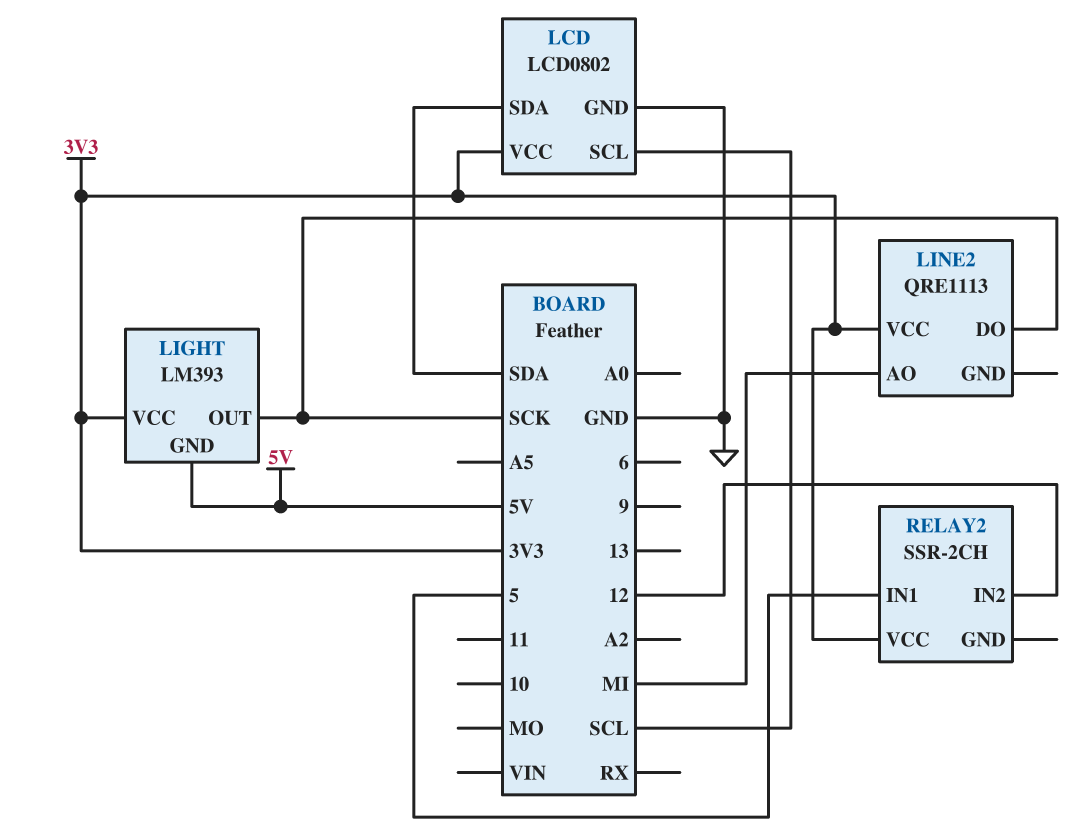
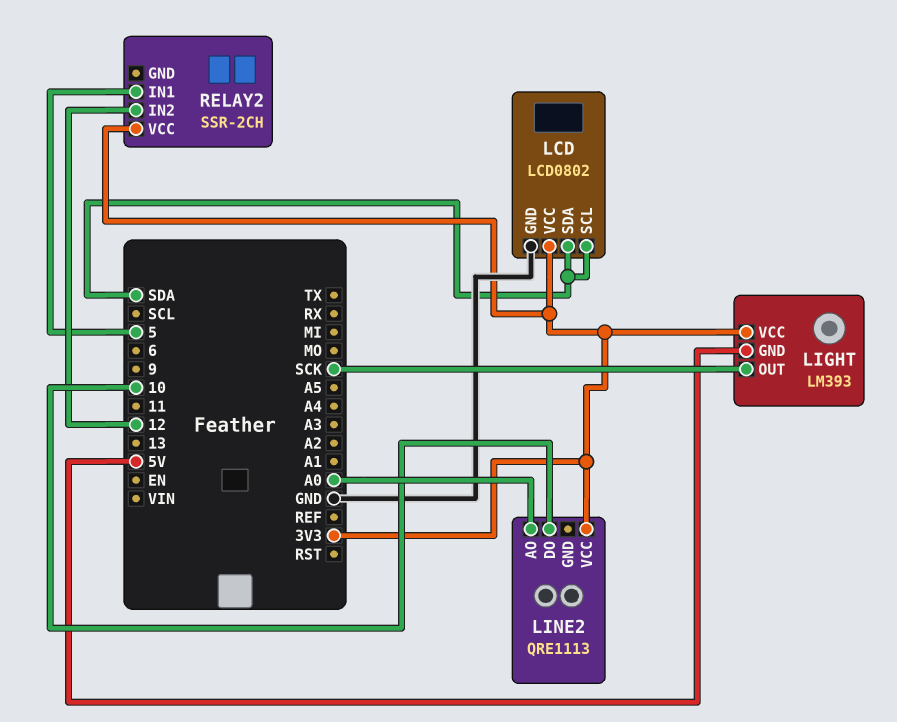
LCD pin SCL: SCL -> SDA
LINE2 pin AO: MI -> A0
LINE2 pin DO: SCK -> 10

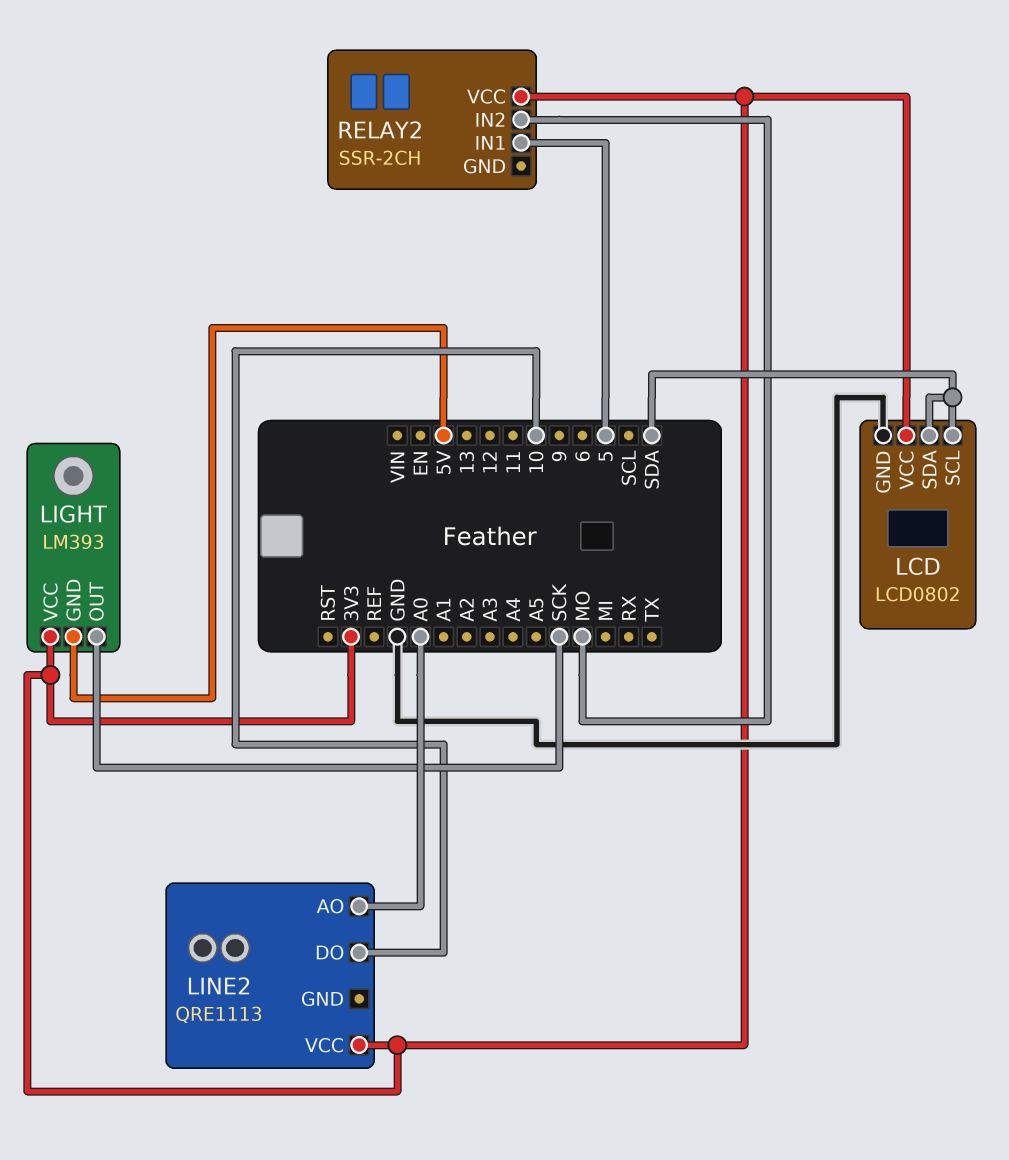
RELAY2 pin IN2: 12 -> MO

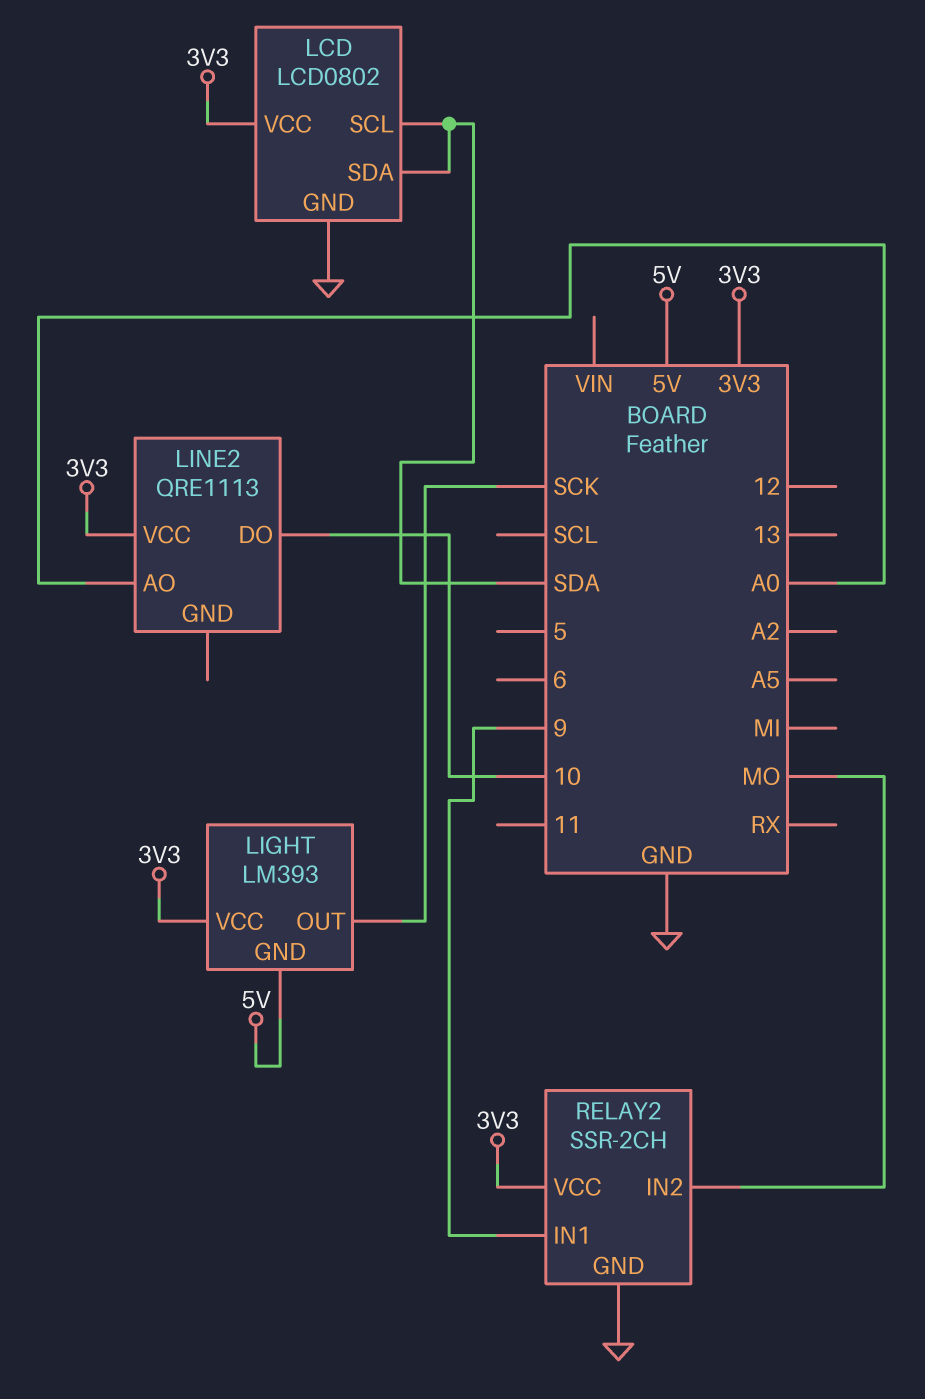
RELAY2 pin GND: none -> GND
RELAY2 pin IN1: 5 -> 9

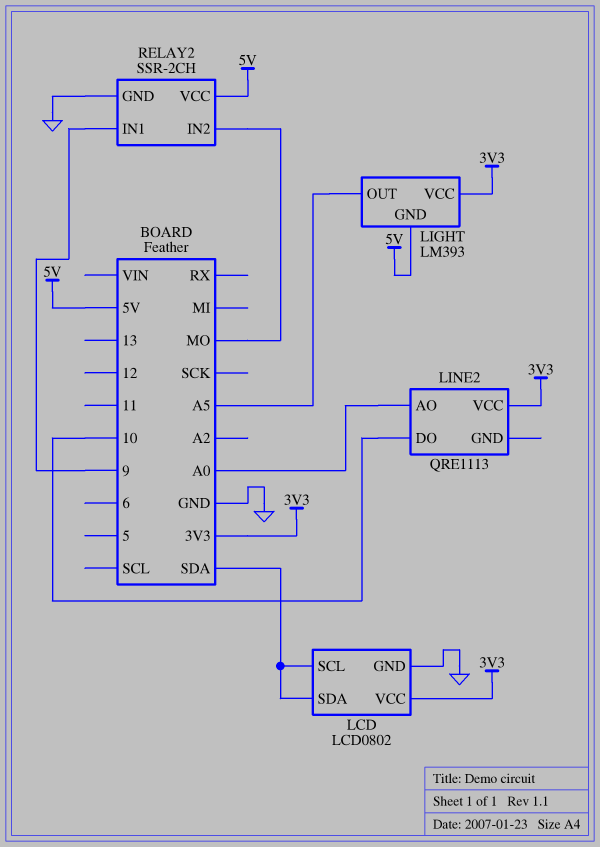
LIGHT pin OUT: SCK -> A5
RELAY2 pin VCC: 3V3 -> 5V

